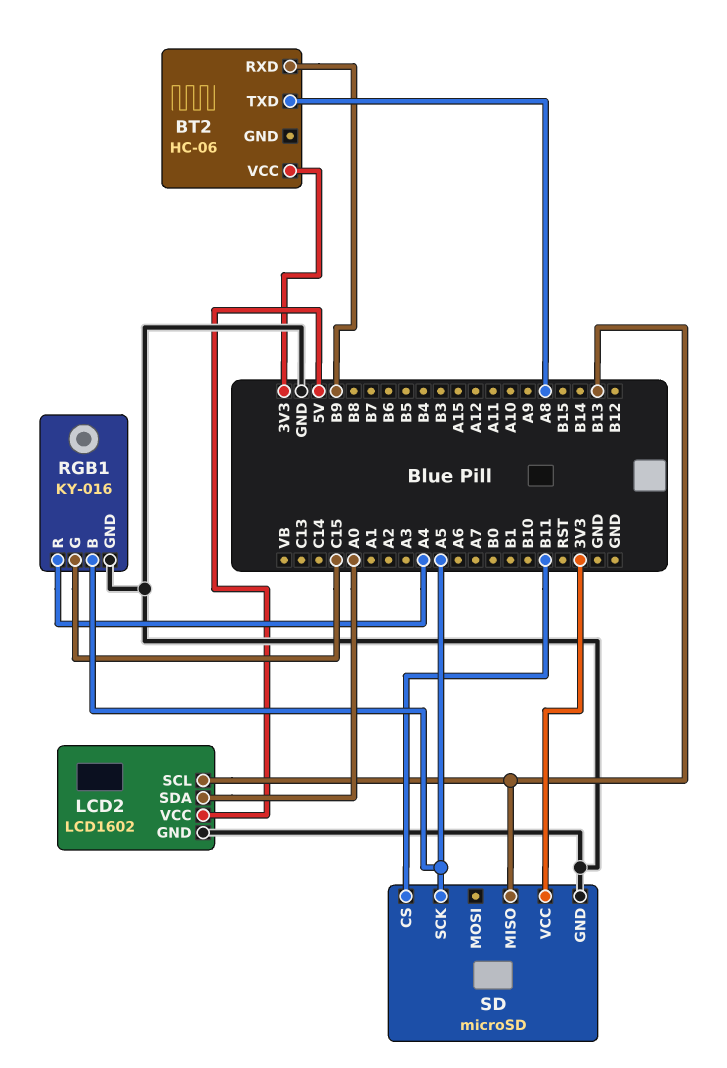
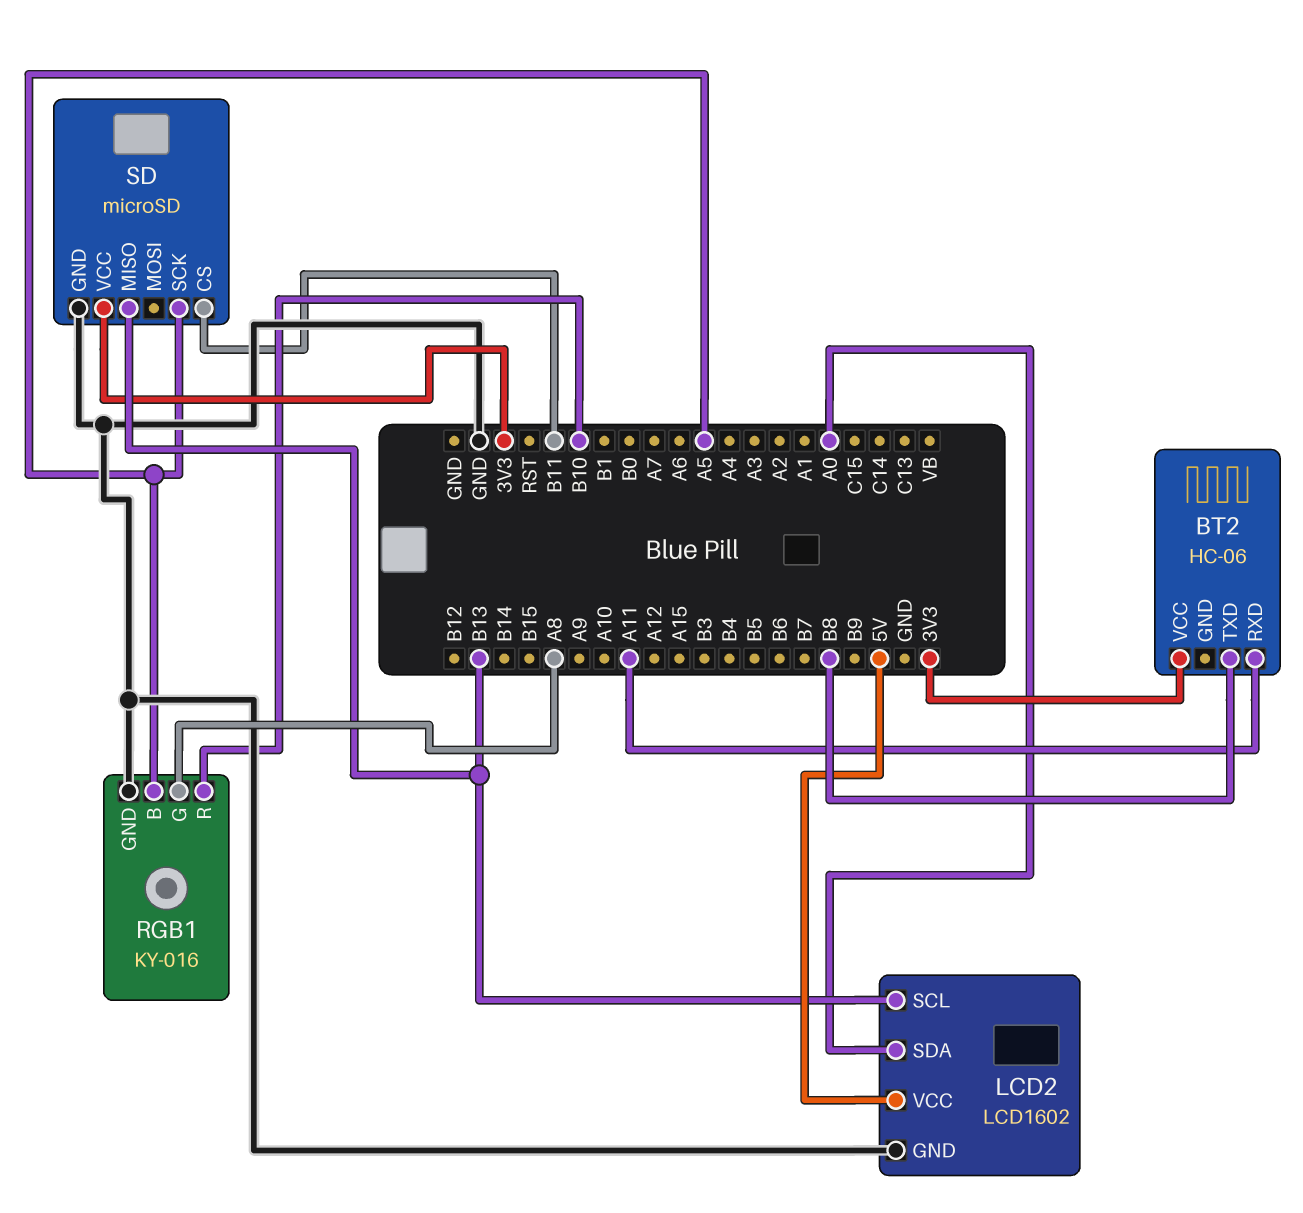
BT2 pin RXD: B9 -> A11
BT2 pin TXD: A8 -> B8
RGB1 pin G: C15 -> A8
RGB1 pin R: A4 -> B10

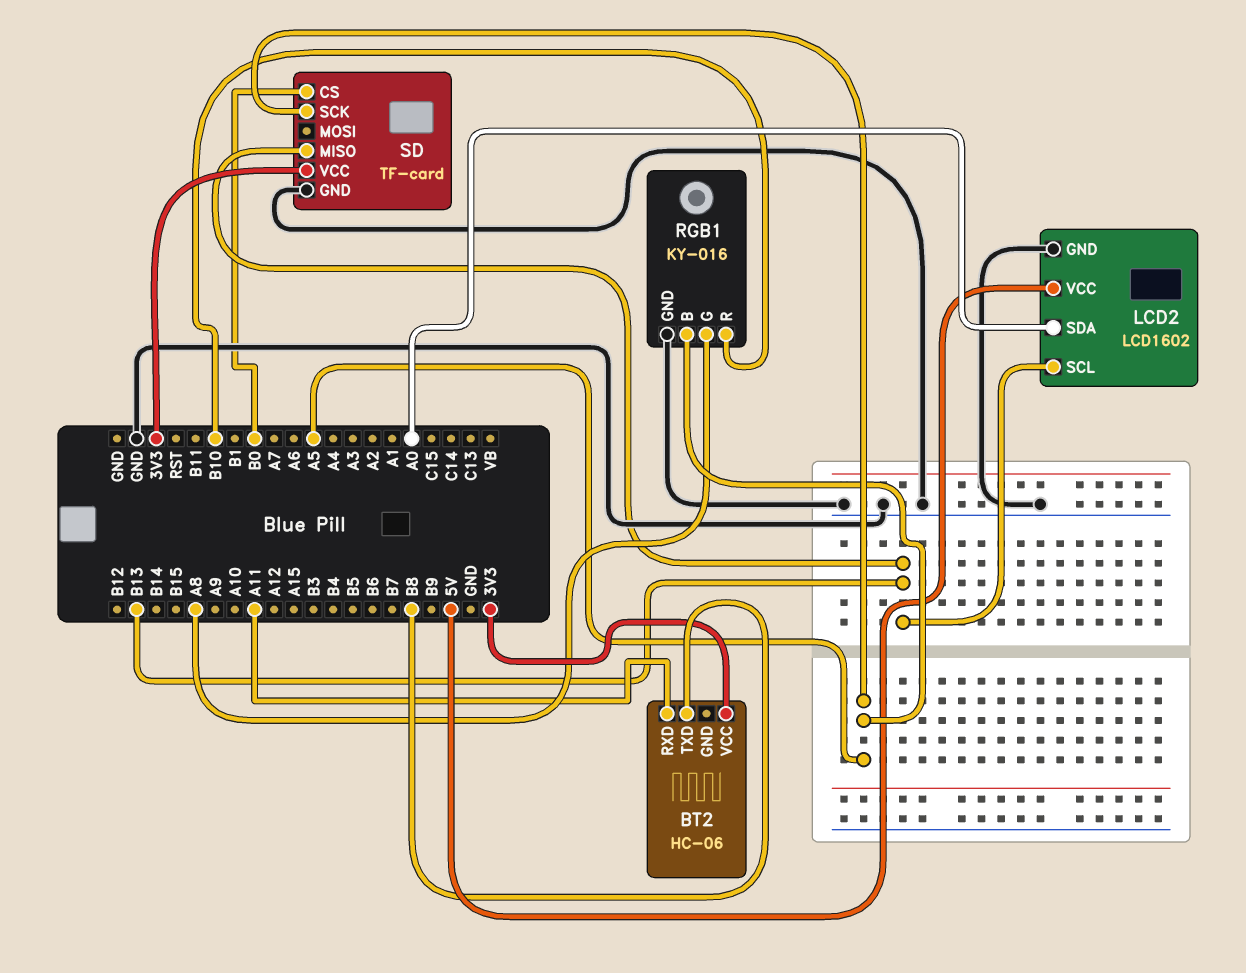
SD: microSD -> TF-card
SD pin CS: B11 -> B0

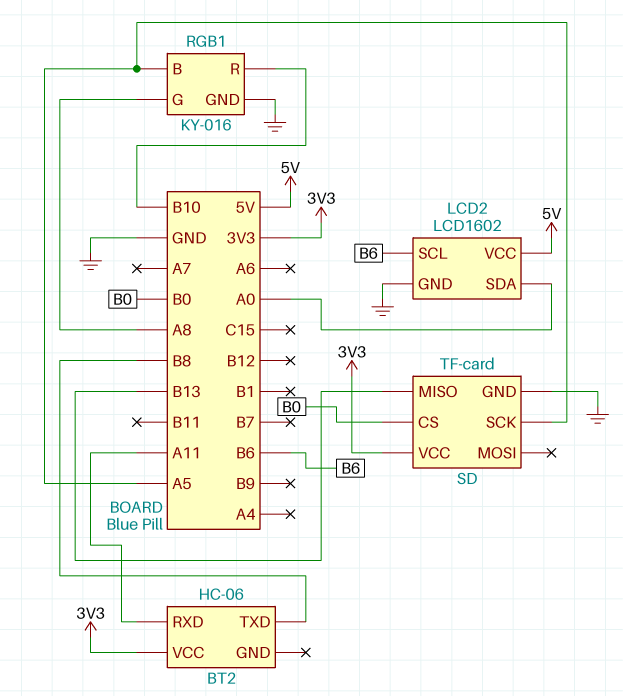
LCD2 pin SCL: B13 -> B6

